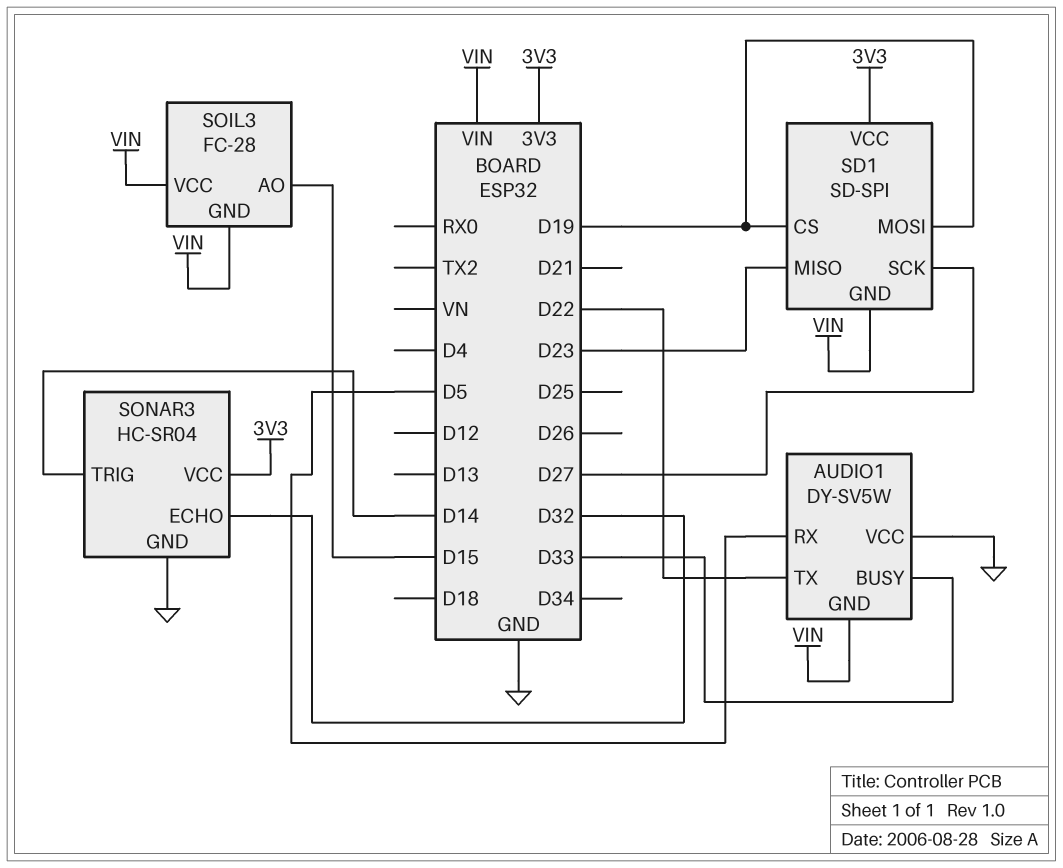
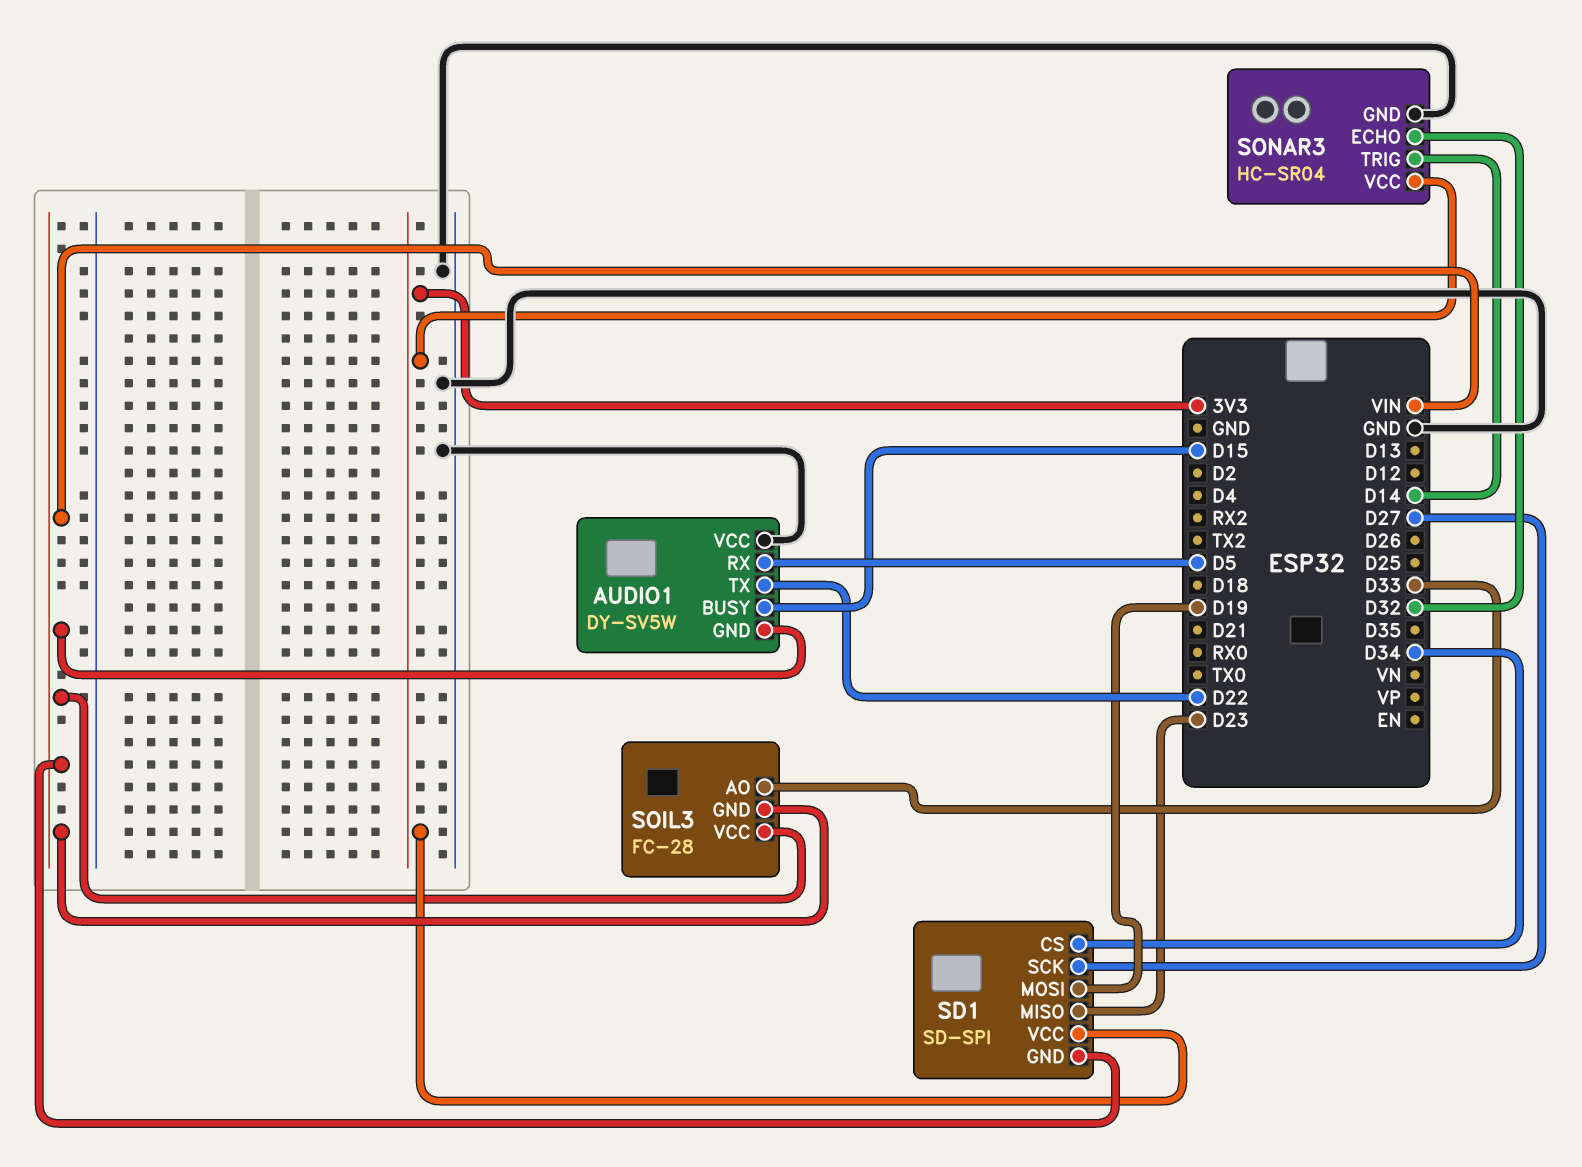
AUDIO1 pin BUSY: D33 -> D15
SD1 pin CS: D19 -> D34
SOIL3 pin AO: D15 -> D33

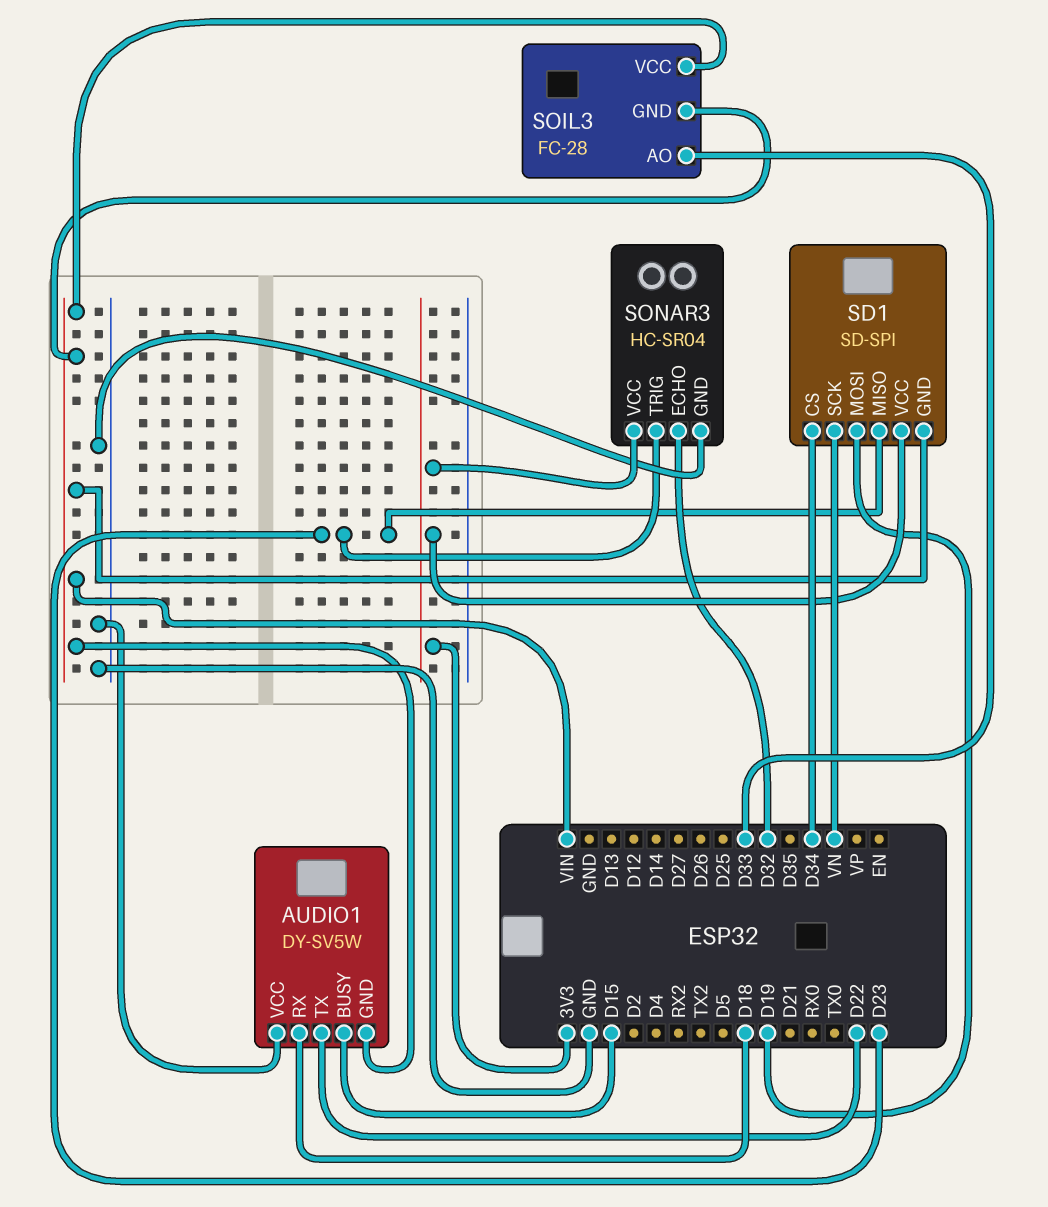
AUDIO1 pin RX: D5 -> D18
SD1 pin SCK: D27 -> VN
SONAR3 pin TRIG: D14 -> D23

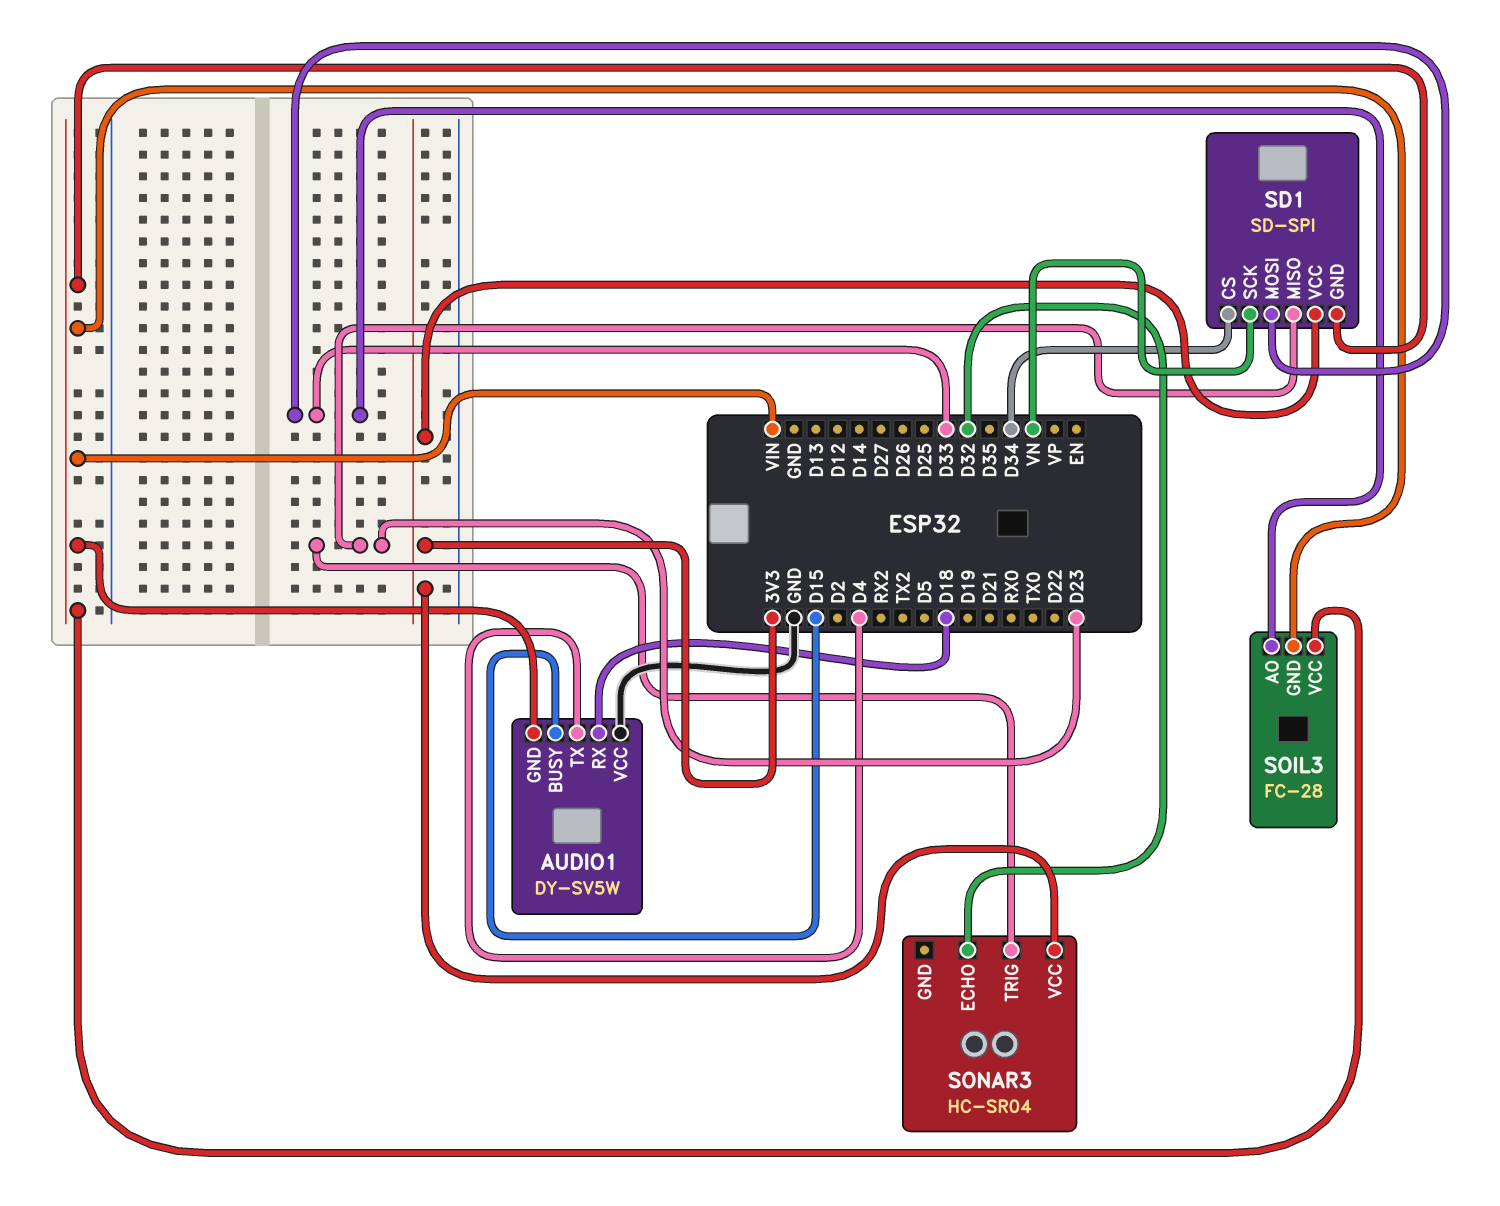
AUDIO1 pin TX: D22 -> D4
SD1 pin MOSI: D19 -> D33
SONAR3 pin GND: GND -> none

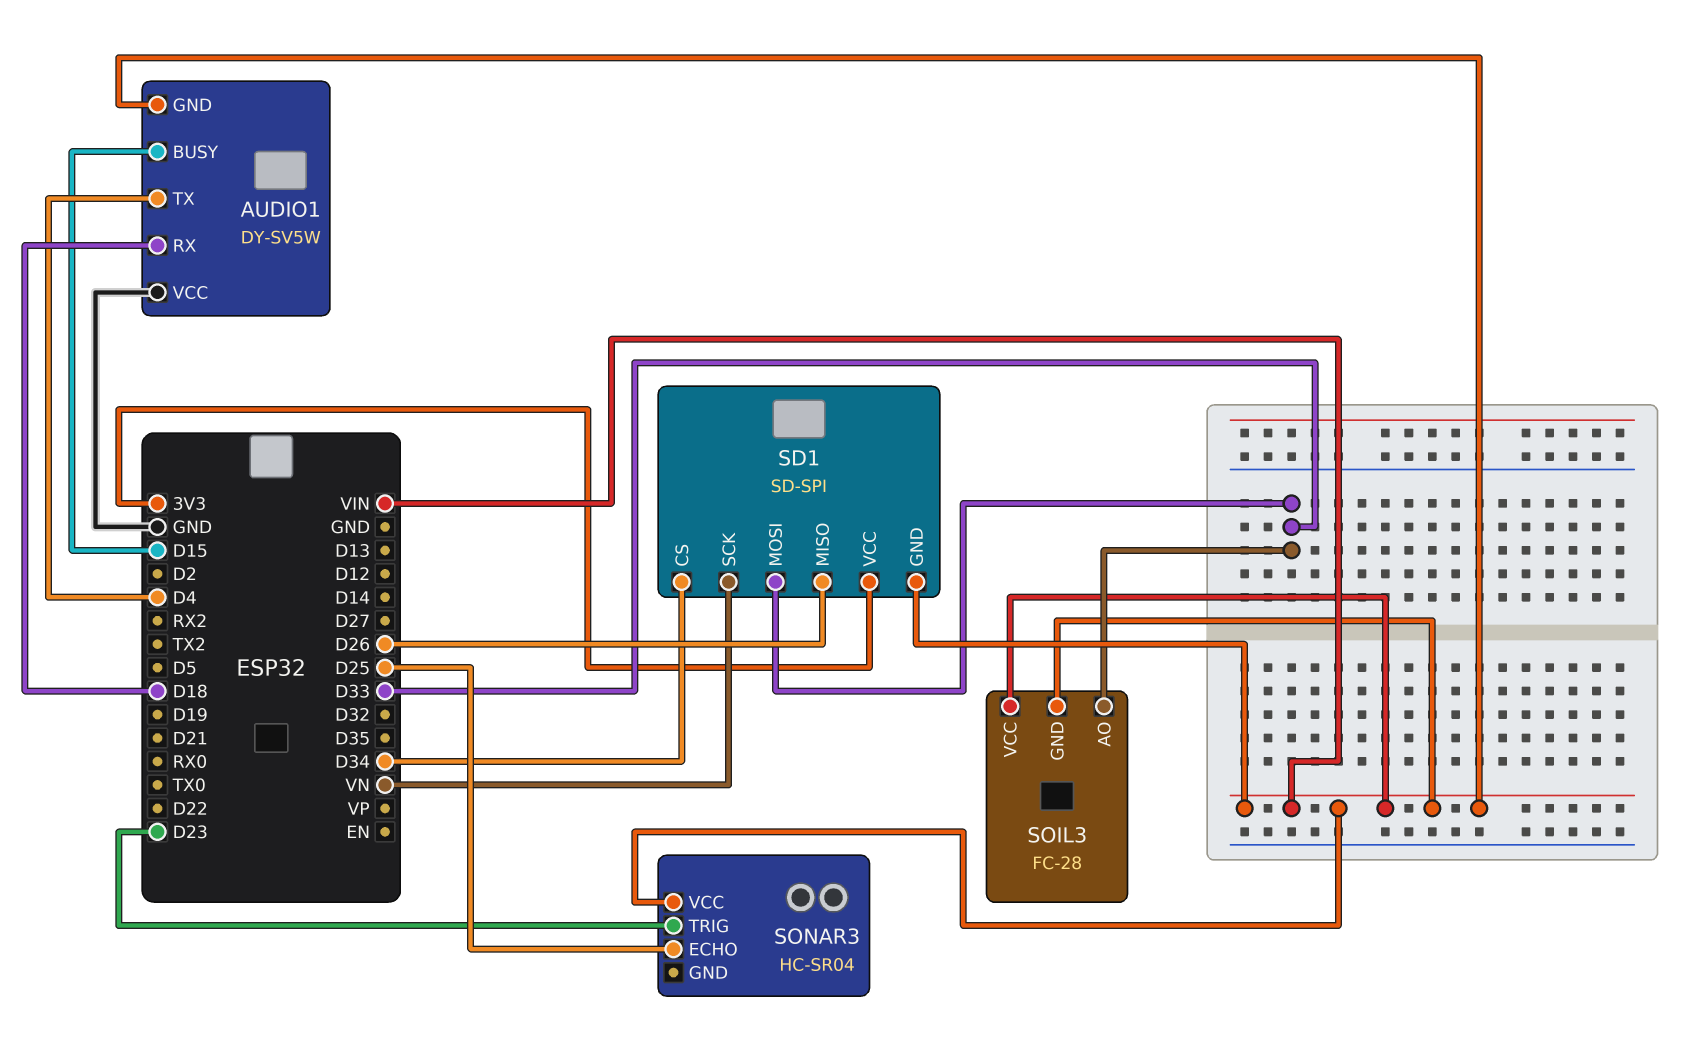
SD1 pin MISO: D23 -> D26
SONAR3 pin ECHO: D32 -> D25
SONAR3 pin VCC: 3V3 -> VIN

